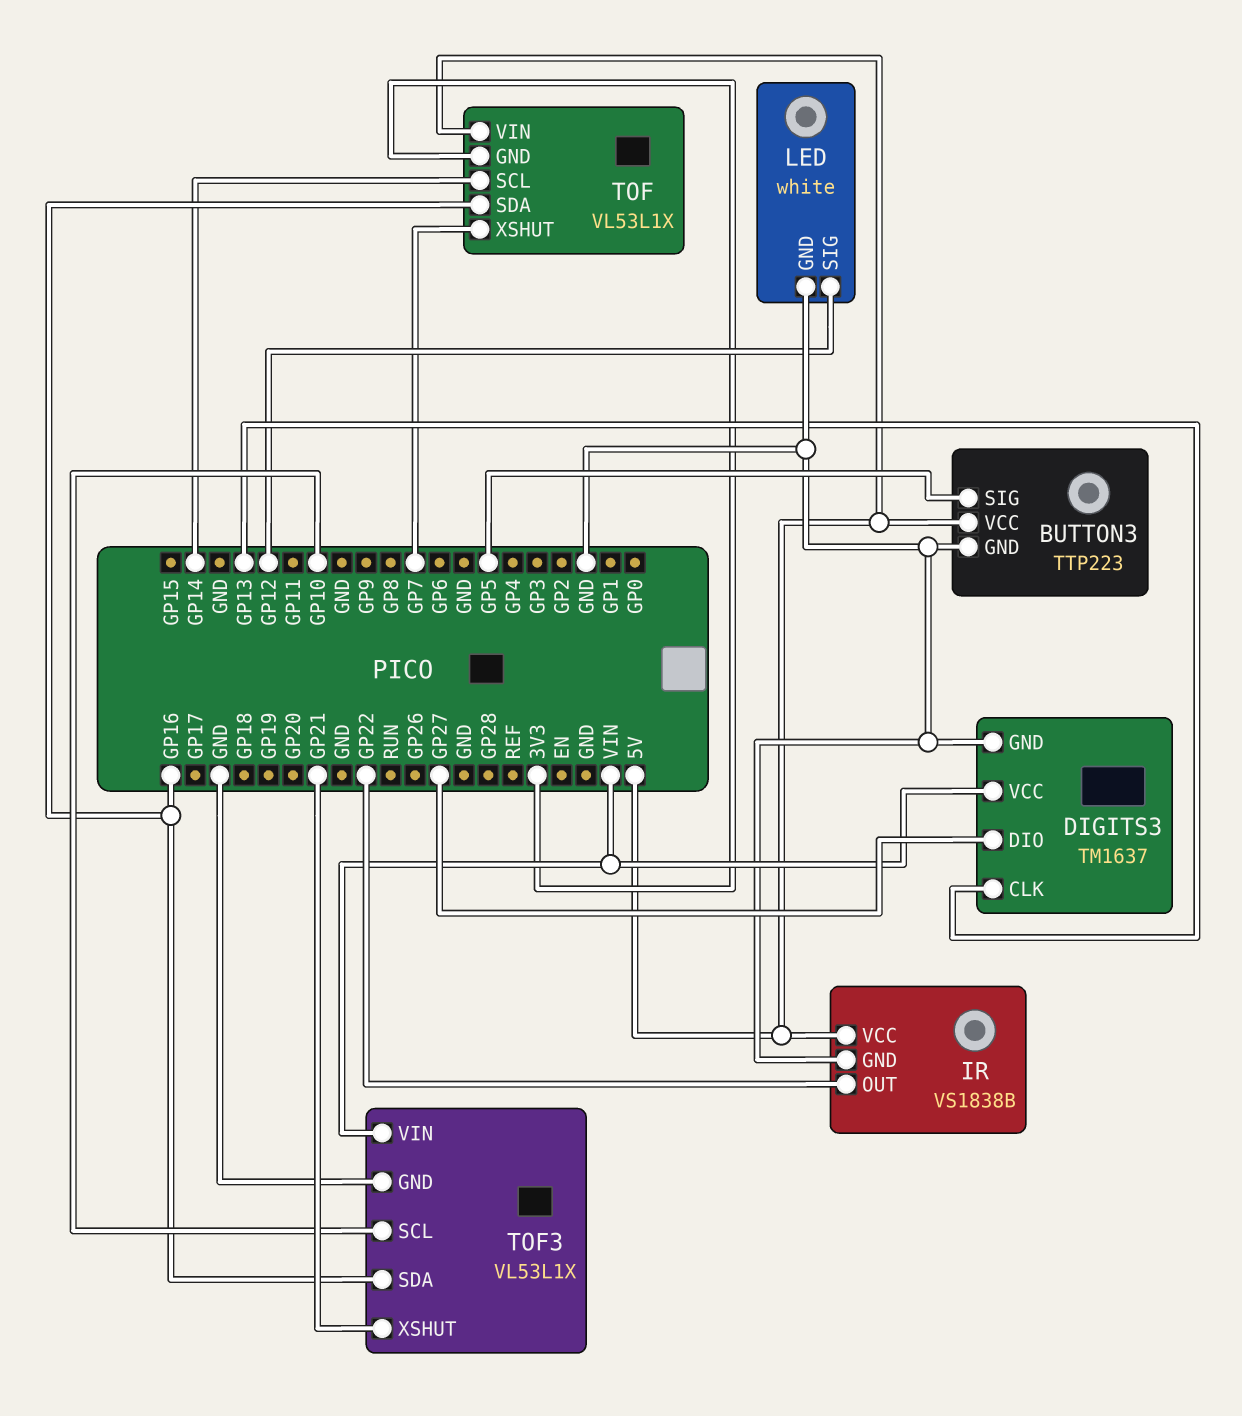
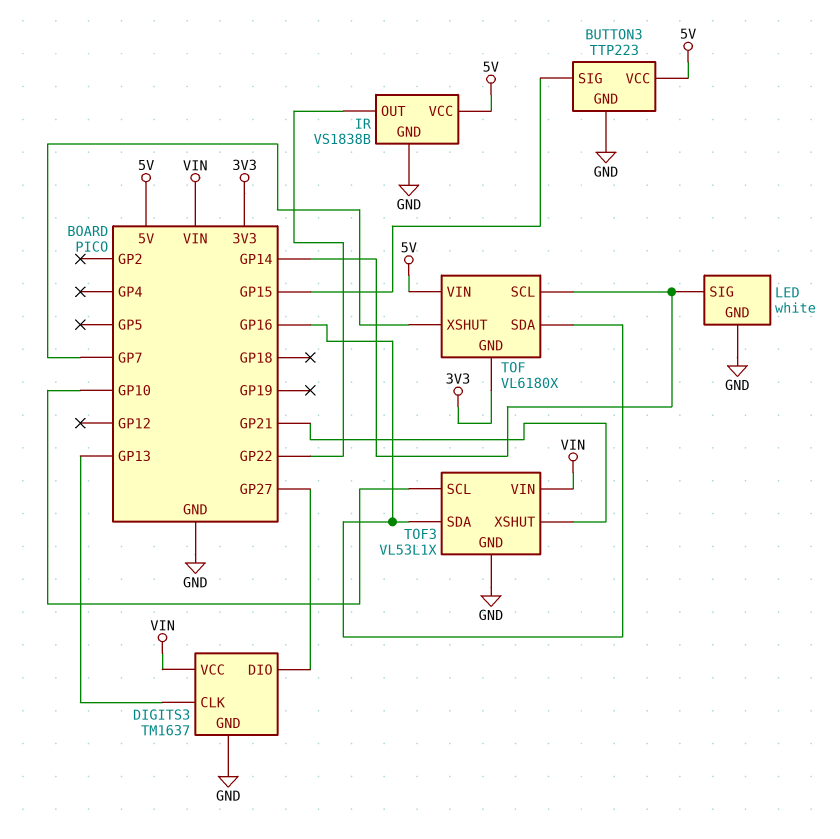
BUTTON3 pin SIG: GP5 -> GP15
LED pin SIG: GP12 -> GP14
TOF: VL53L1X -> VL6180X

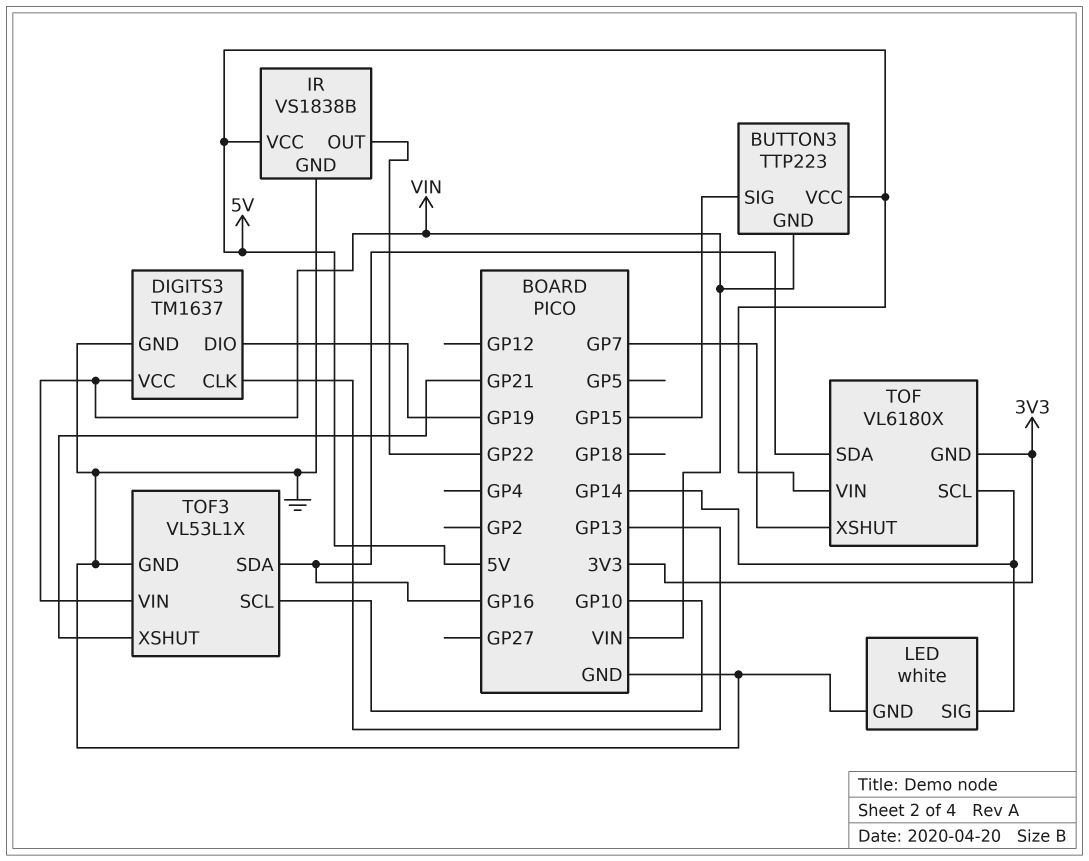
BUTTON3 pin GND: GND -> VIN
DIGITS3 pin DIO: GP27 -> GP19

